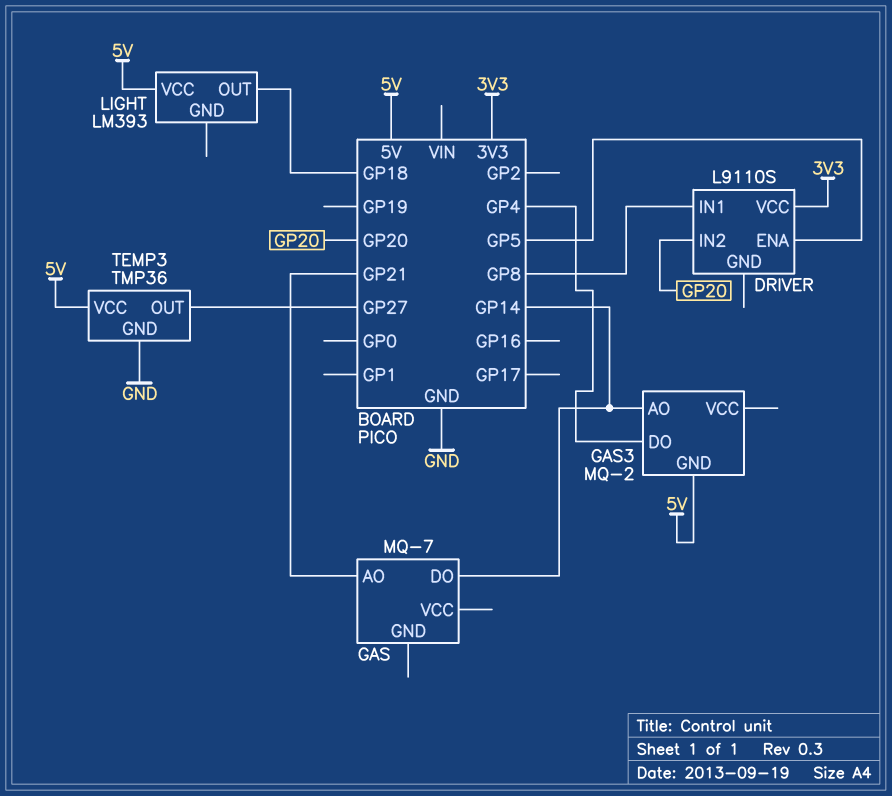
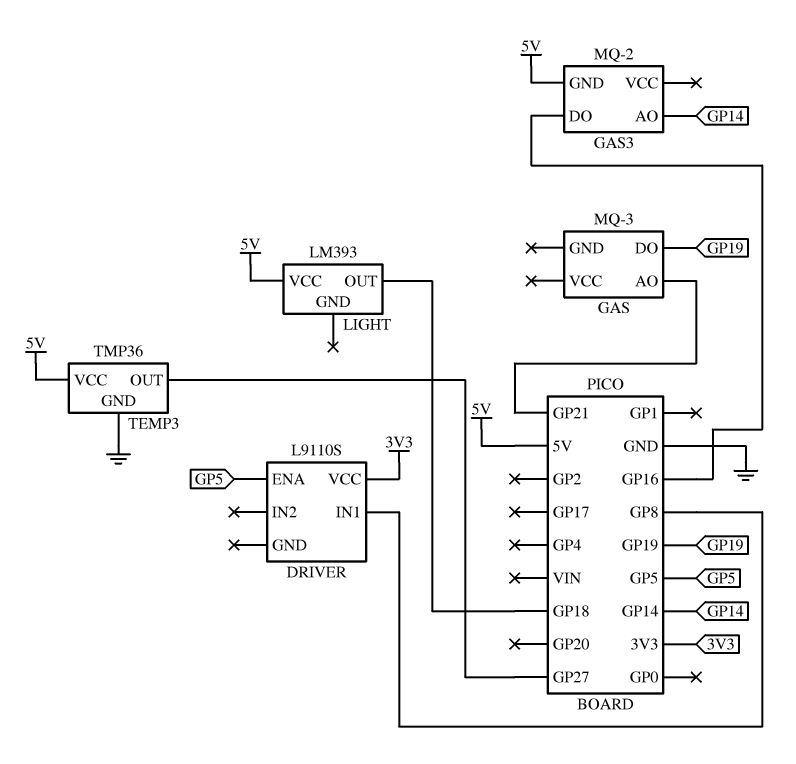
DRIVER pin IN2: GP20 -> none
GAS: MQ-7 -> MQ-3
GAS pin DO: GP14 -> GP19
GAS3 pin DO: GP4 -> GP16

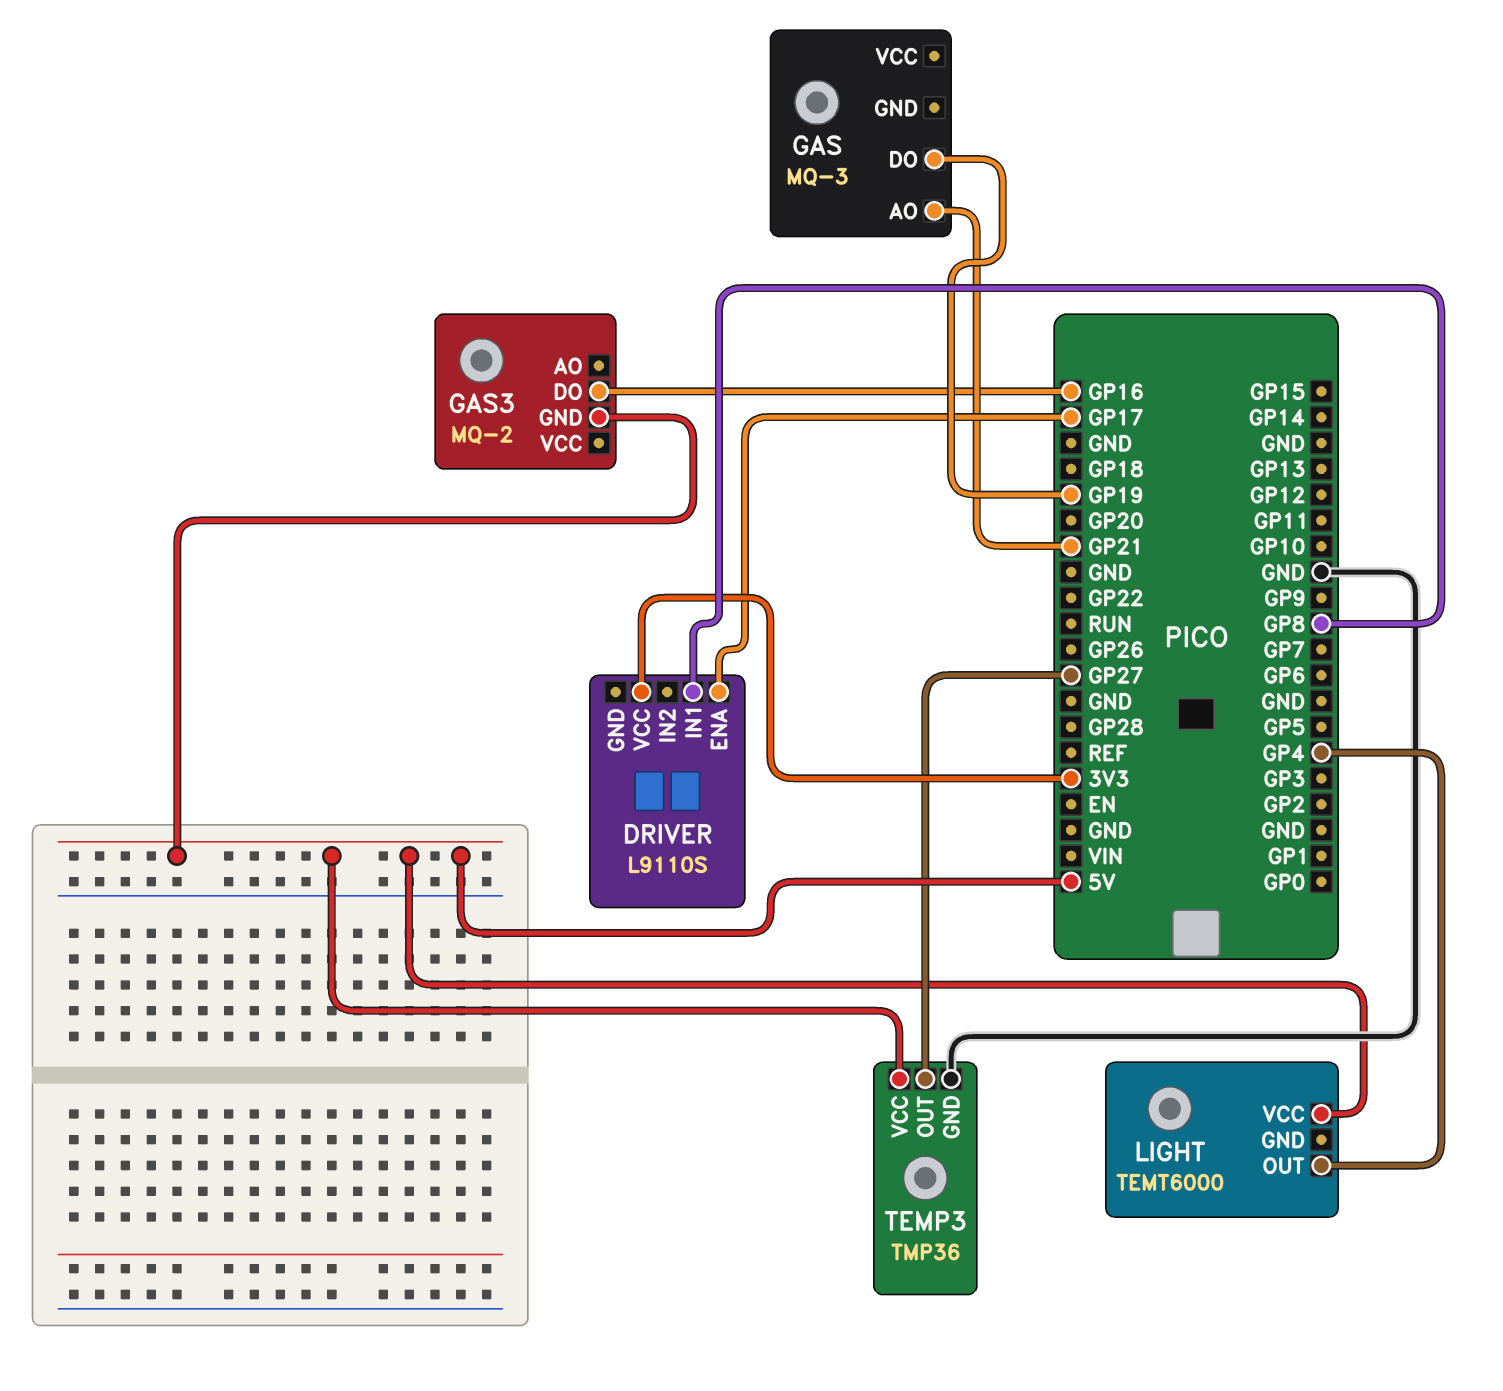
DRIVER pin ENA: GP5 -> GP17
GAS3 pin AO: GP14 -> none
LIGHT: LM393 -> TEMT6000
LIGHT pin OUT: GP18 -> GP4

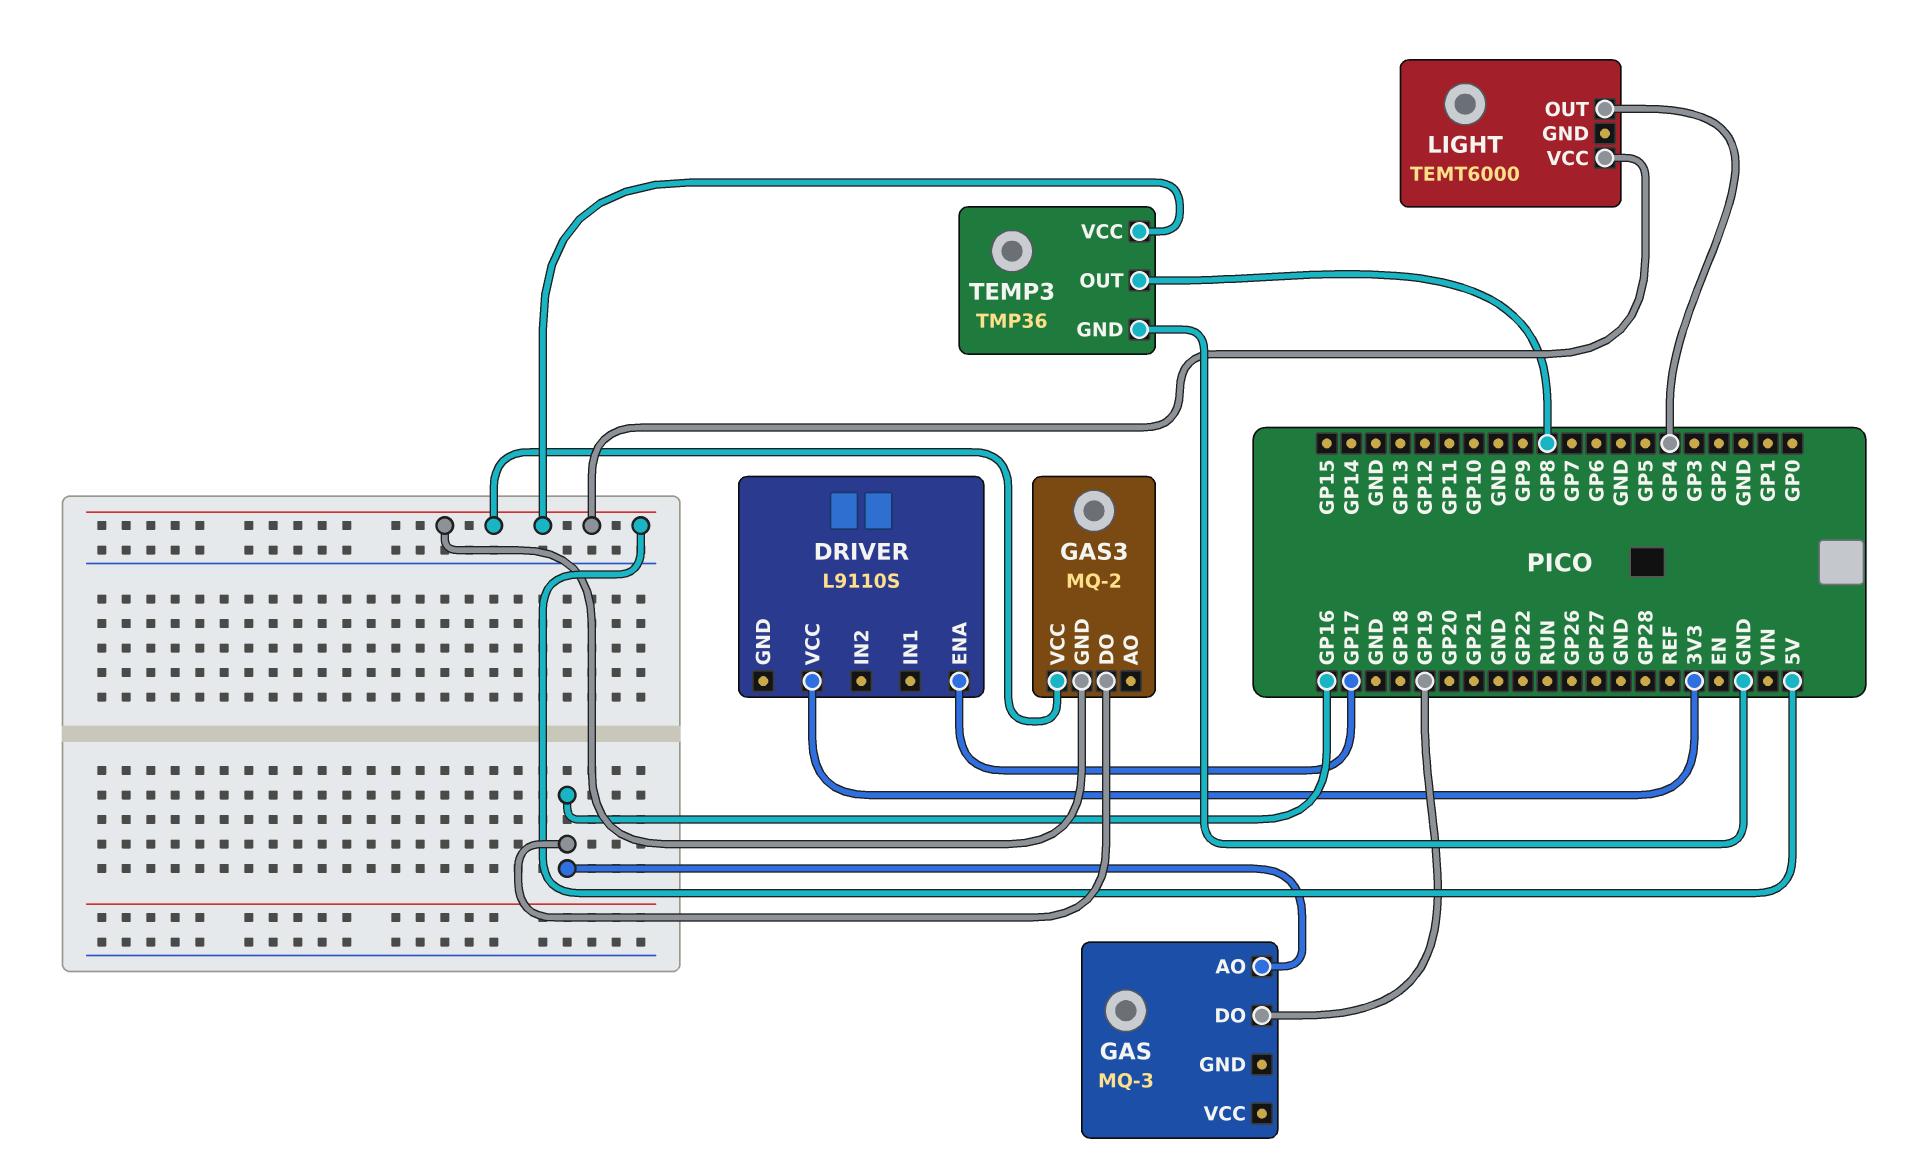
DRIVER pin IN1: GP8 -> none
GAS pin AO: GP21 -> GP16
GAS3 pin VCC: none -> 5V
TEMP3 pin OUT: GP27 -> GP8

